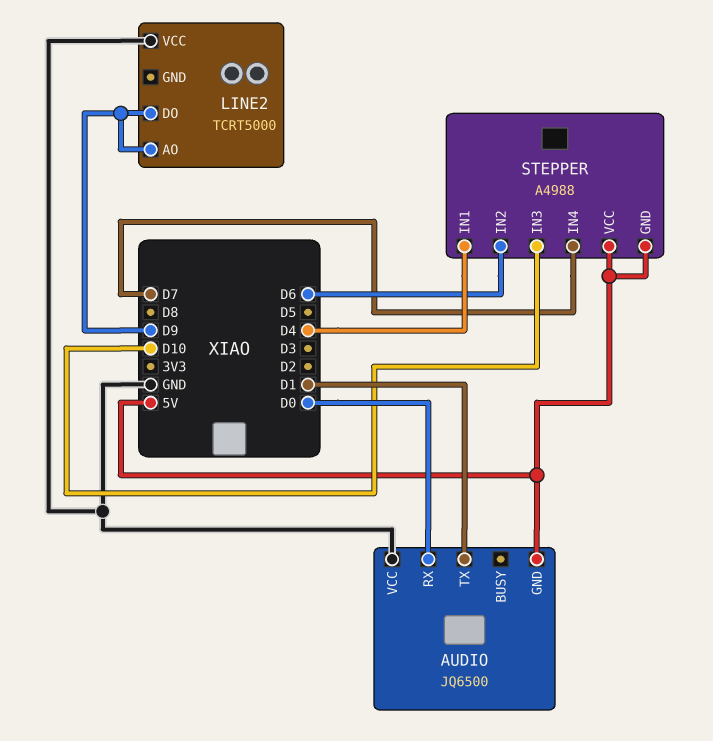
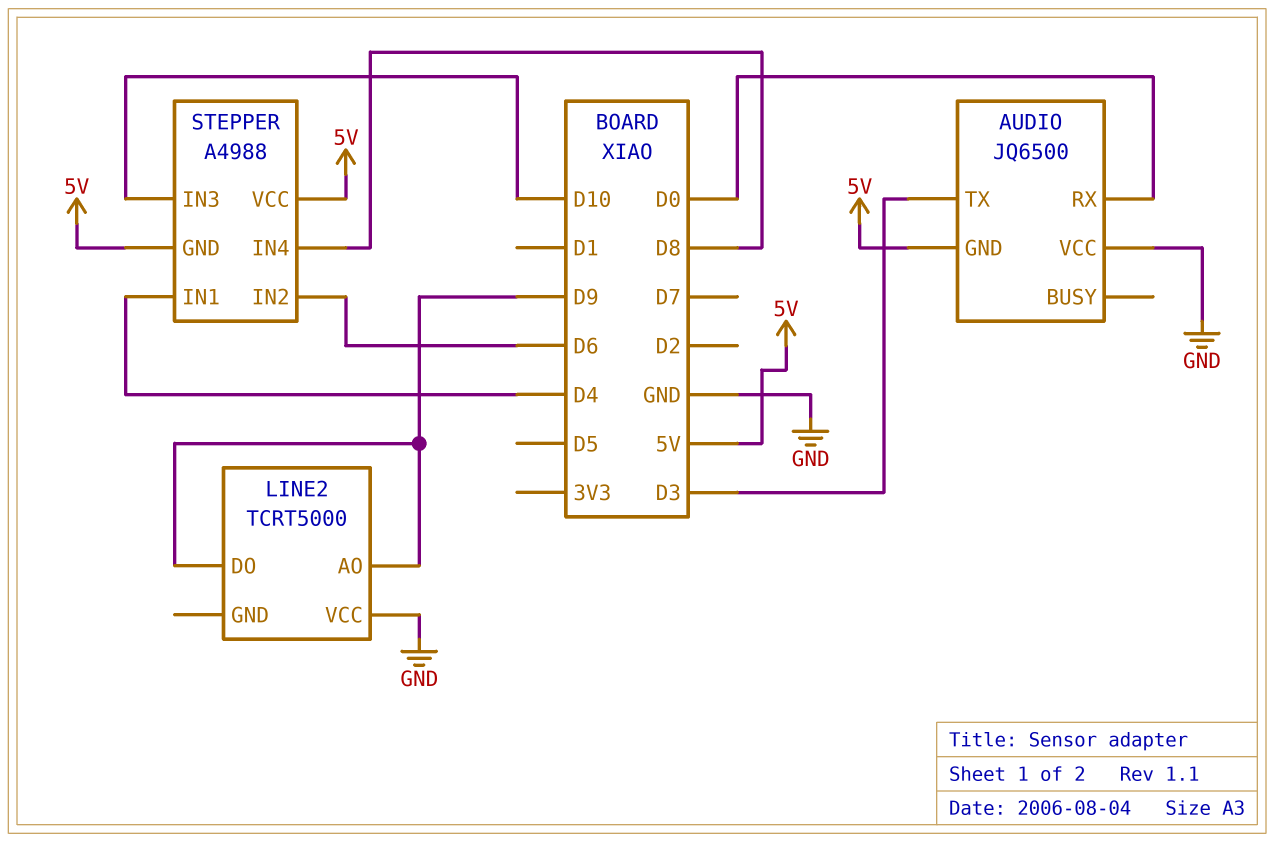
AUDIO pin TX: D1 -> D3
STEPPER pin IN4: D7 -> D8

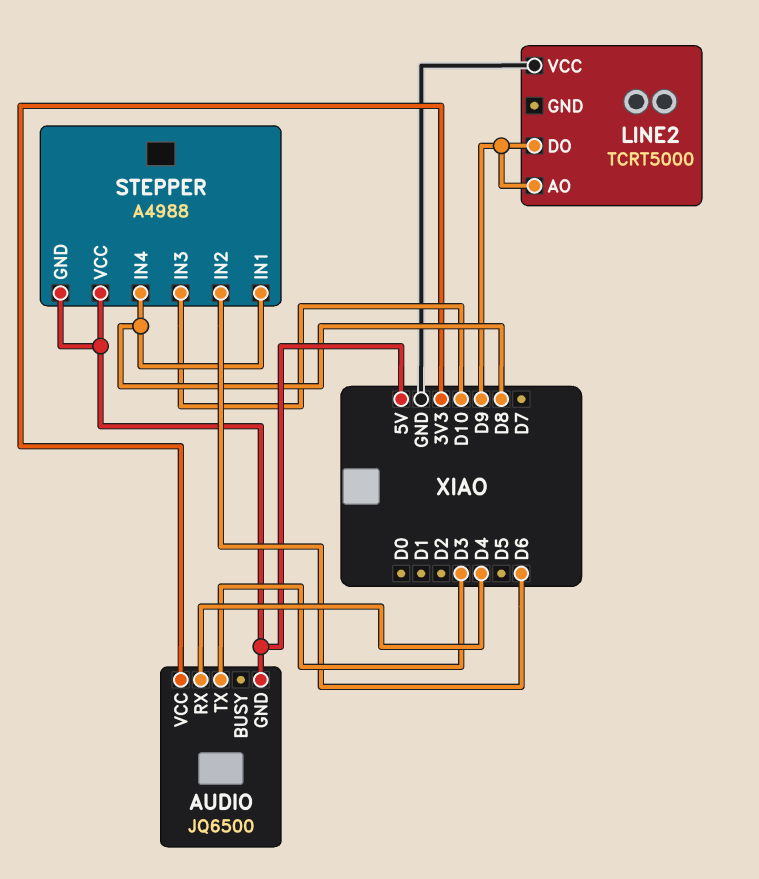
AUDIO pin RX: D0 -> D4
AUDIO pin VCC: GND -> 3V3
STEPPER pin IN1: D4 -> D8

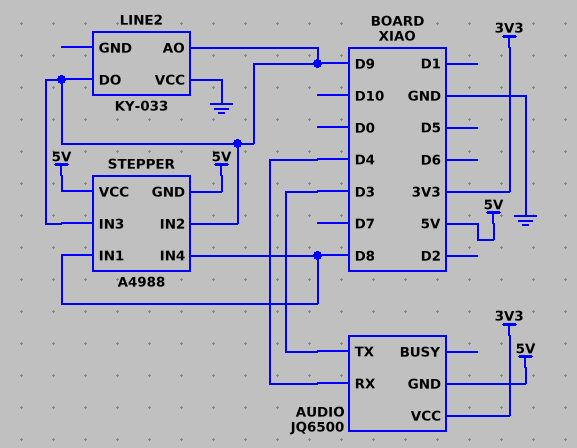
LINE2: TCRT5000 -> KY-033
STEPPER pin IN2: D6 -> D9
STEPPER pin IN3: D10 -> D9

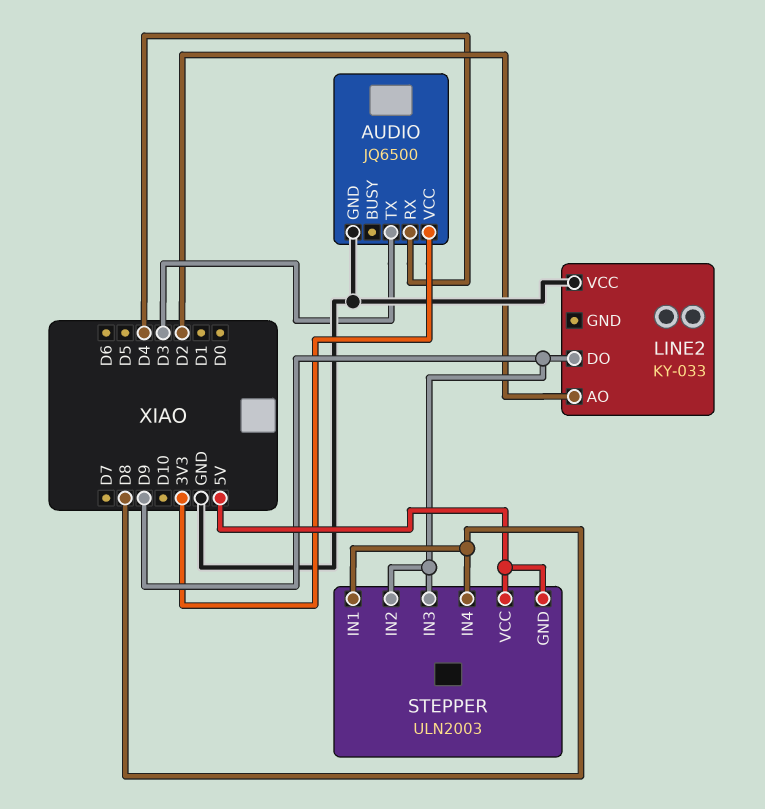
AUDIO pin GND: 5V -> GND
LINE2 pin AO: D9 -> D2
STEPPER: A4988 -> ULN2003

